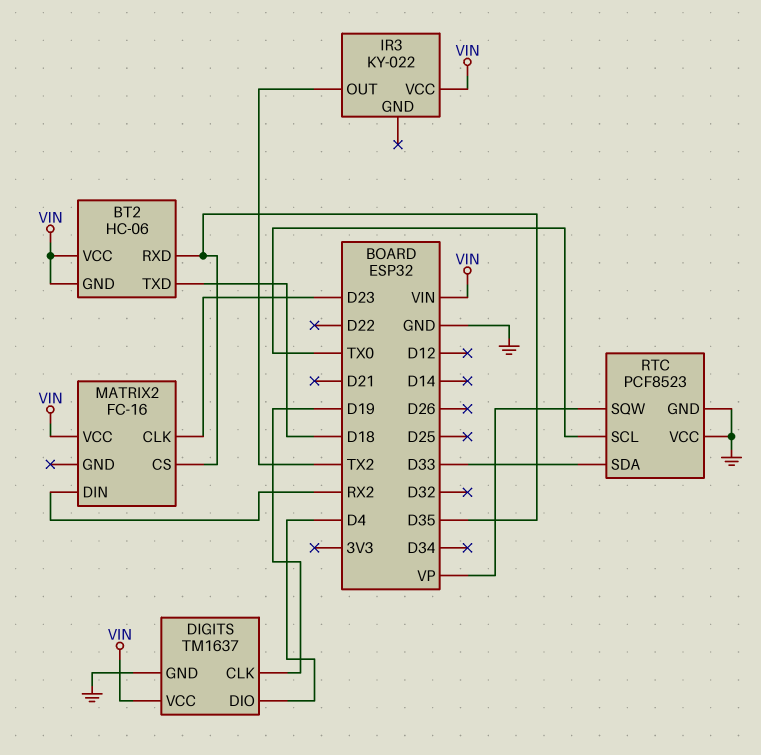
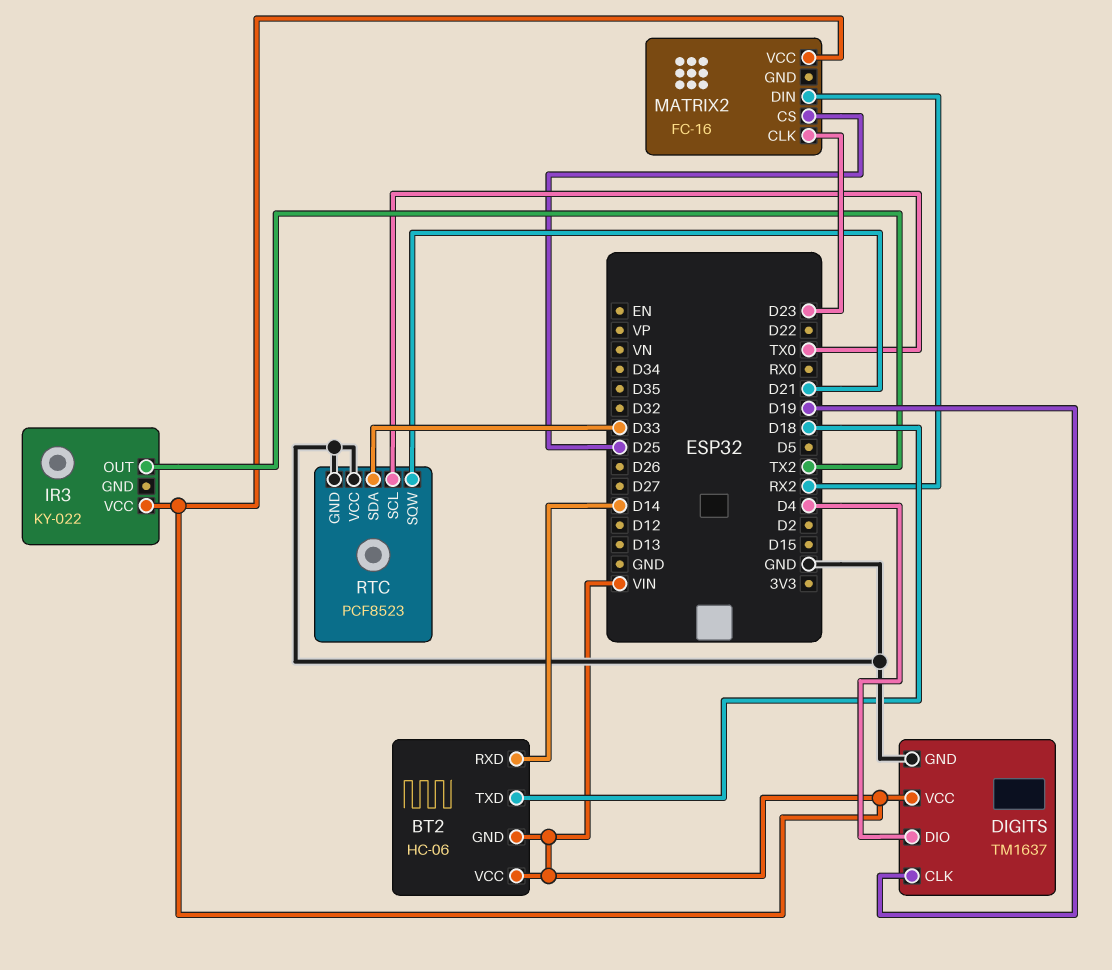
BT2 pin RXD: D35 -> D14
MATRIX2 pin CS: D35 -> D25
RTC pin SQW: VP -> D21

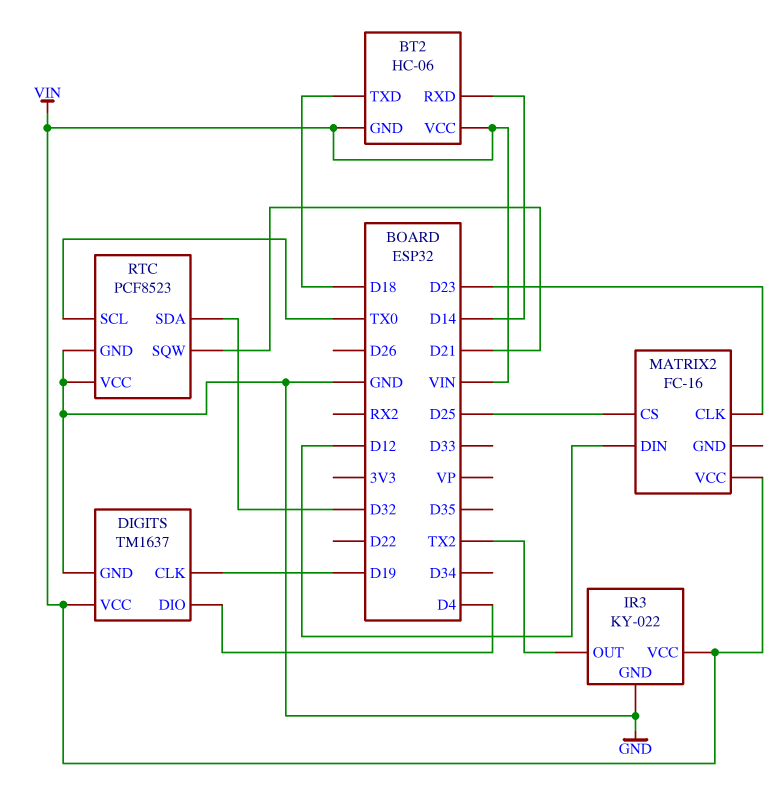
IR3 pin GND: none -> GND
MATRIX2 pin DIN: RX2 -> D12
RTC pin SDA: D33 -> D32

